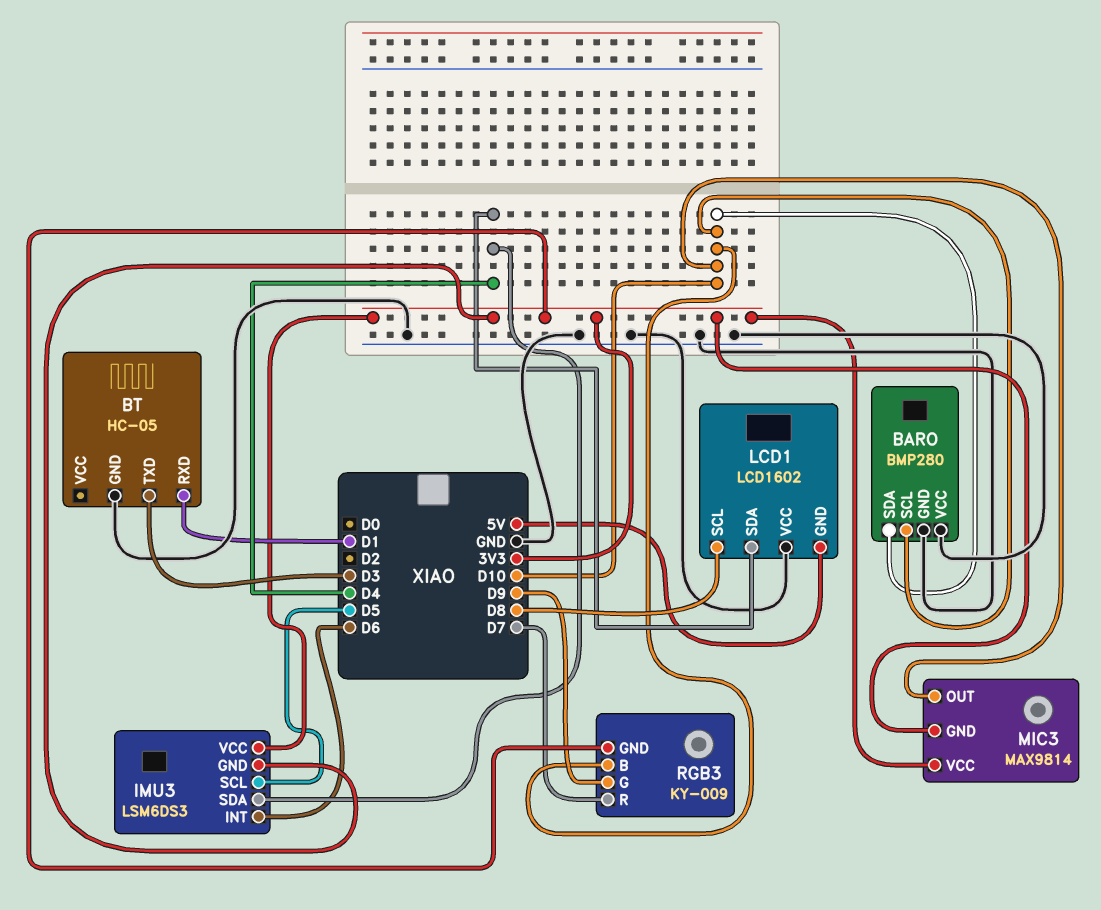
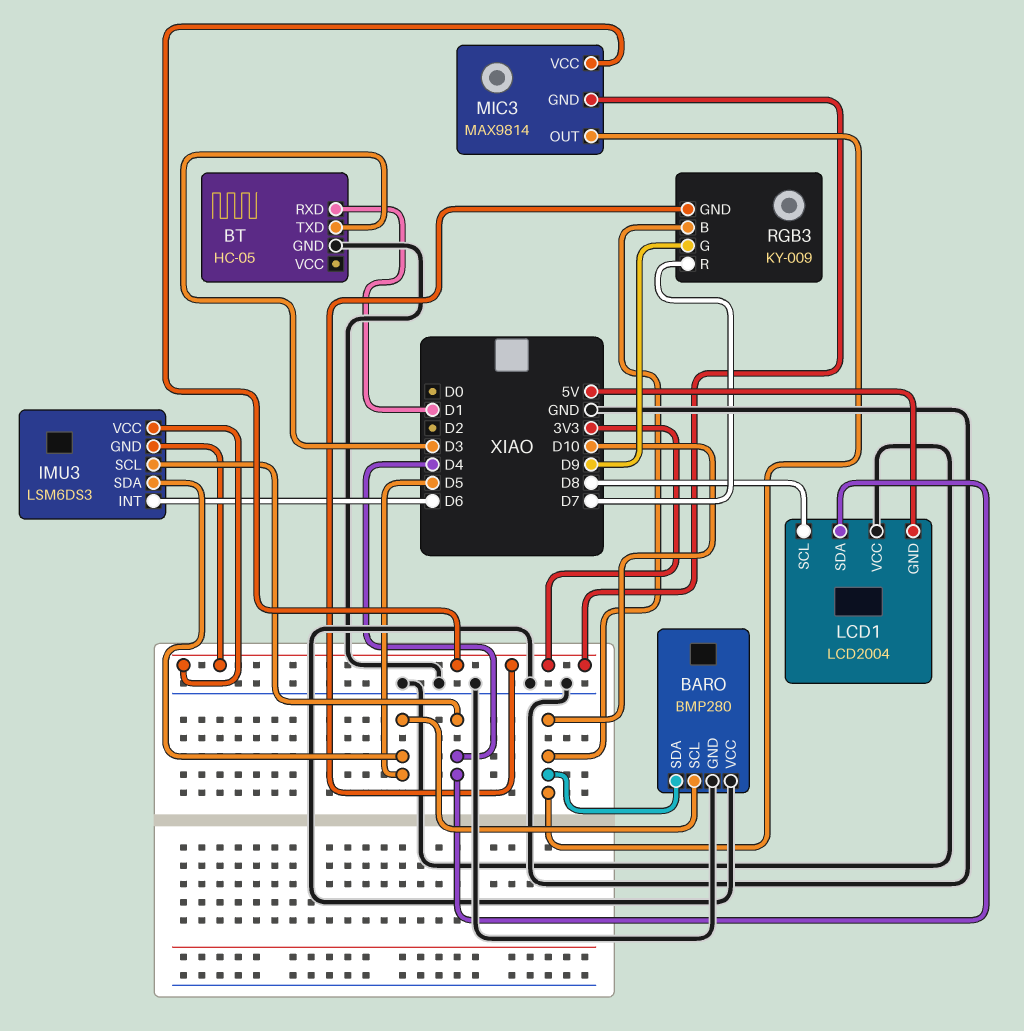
BARO pin SCL: D10 -> D5
IMU3 pin SCL: D5 -> D4
IMU3 pin SDA: D4 -> D5
LCD1: LCD1602 -> LCD2004

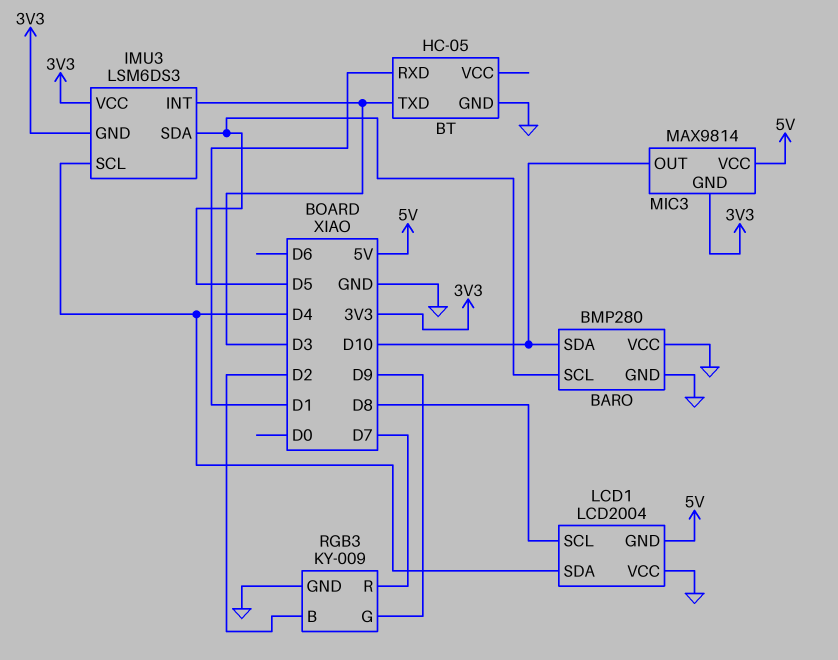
IMU3 pin INT: D6 -> D3
MIC3 pin VCC: 3V3 -> 5V
RGB3 pin B: D10 -> D2
RGB3 pin GND: 3V3 -> GND

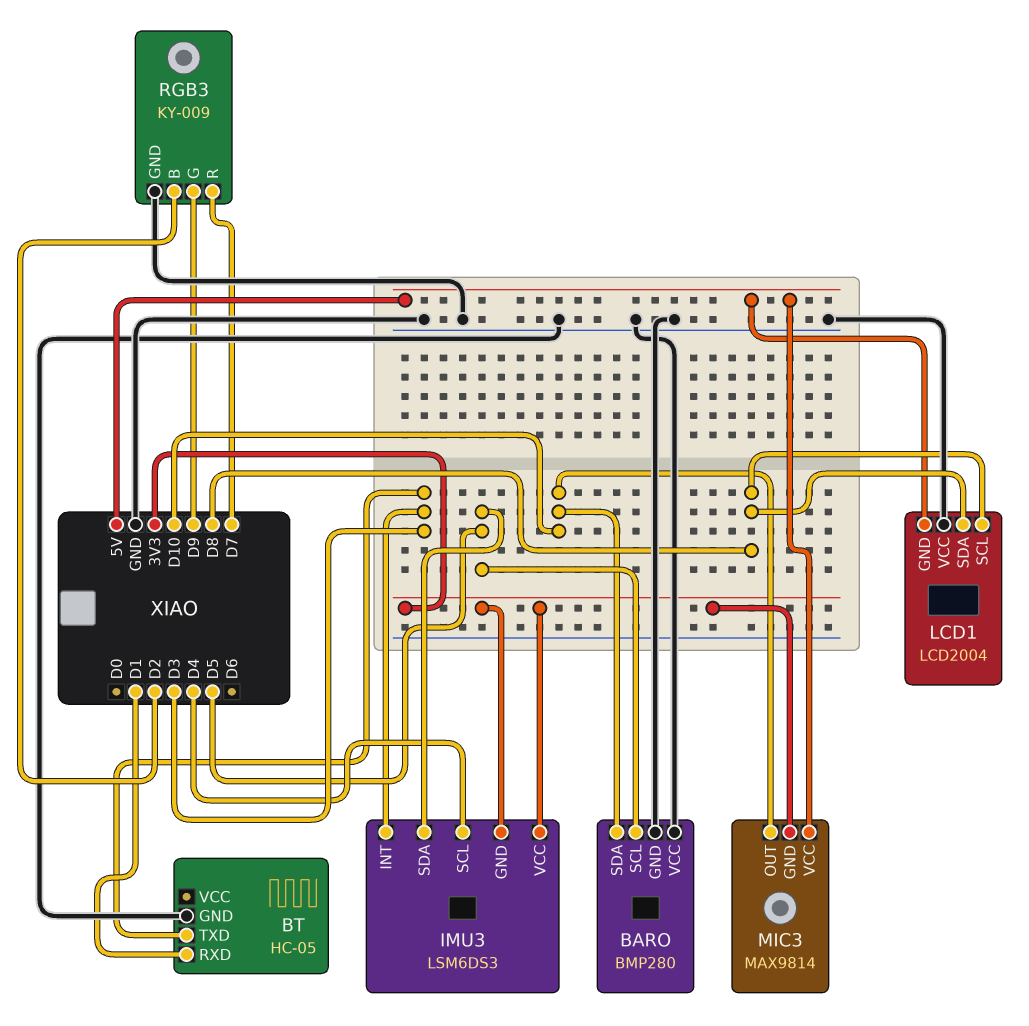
LCD1 pin SDA: D4 -> D8

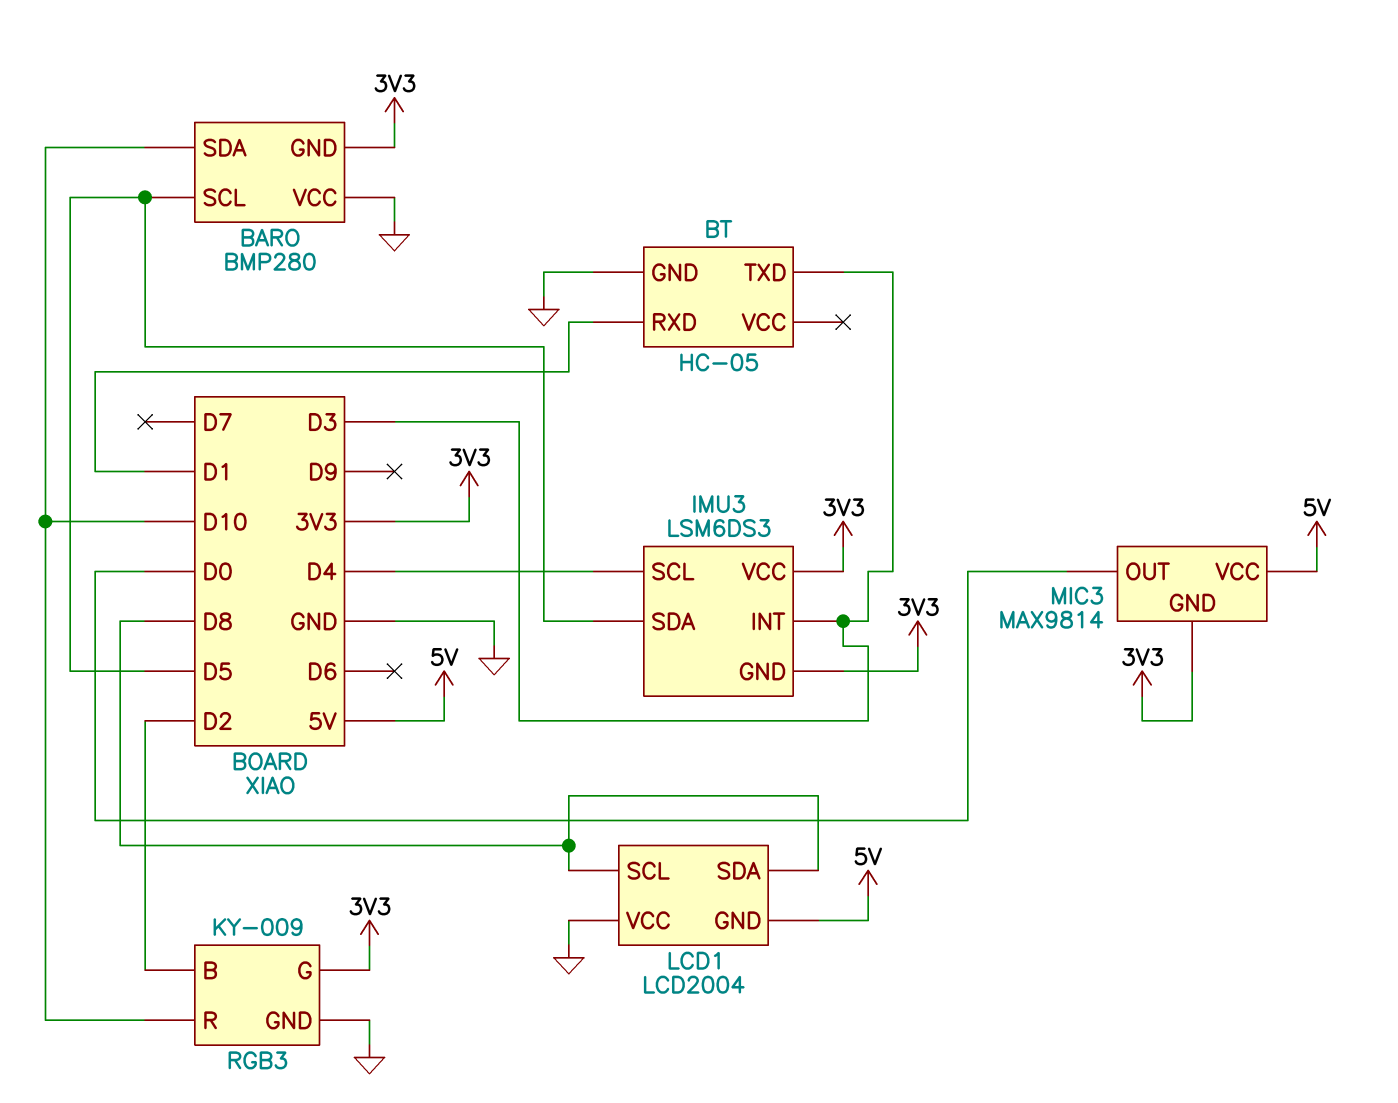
BARO pin GND: GND -> 3V3
MIC3 pin OUT: D10 -> D0
RGB3 pin G: D9 -> 3V3
RGB3 pin R: D7 -> D10

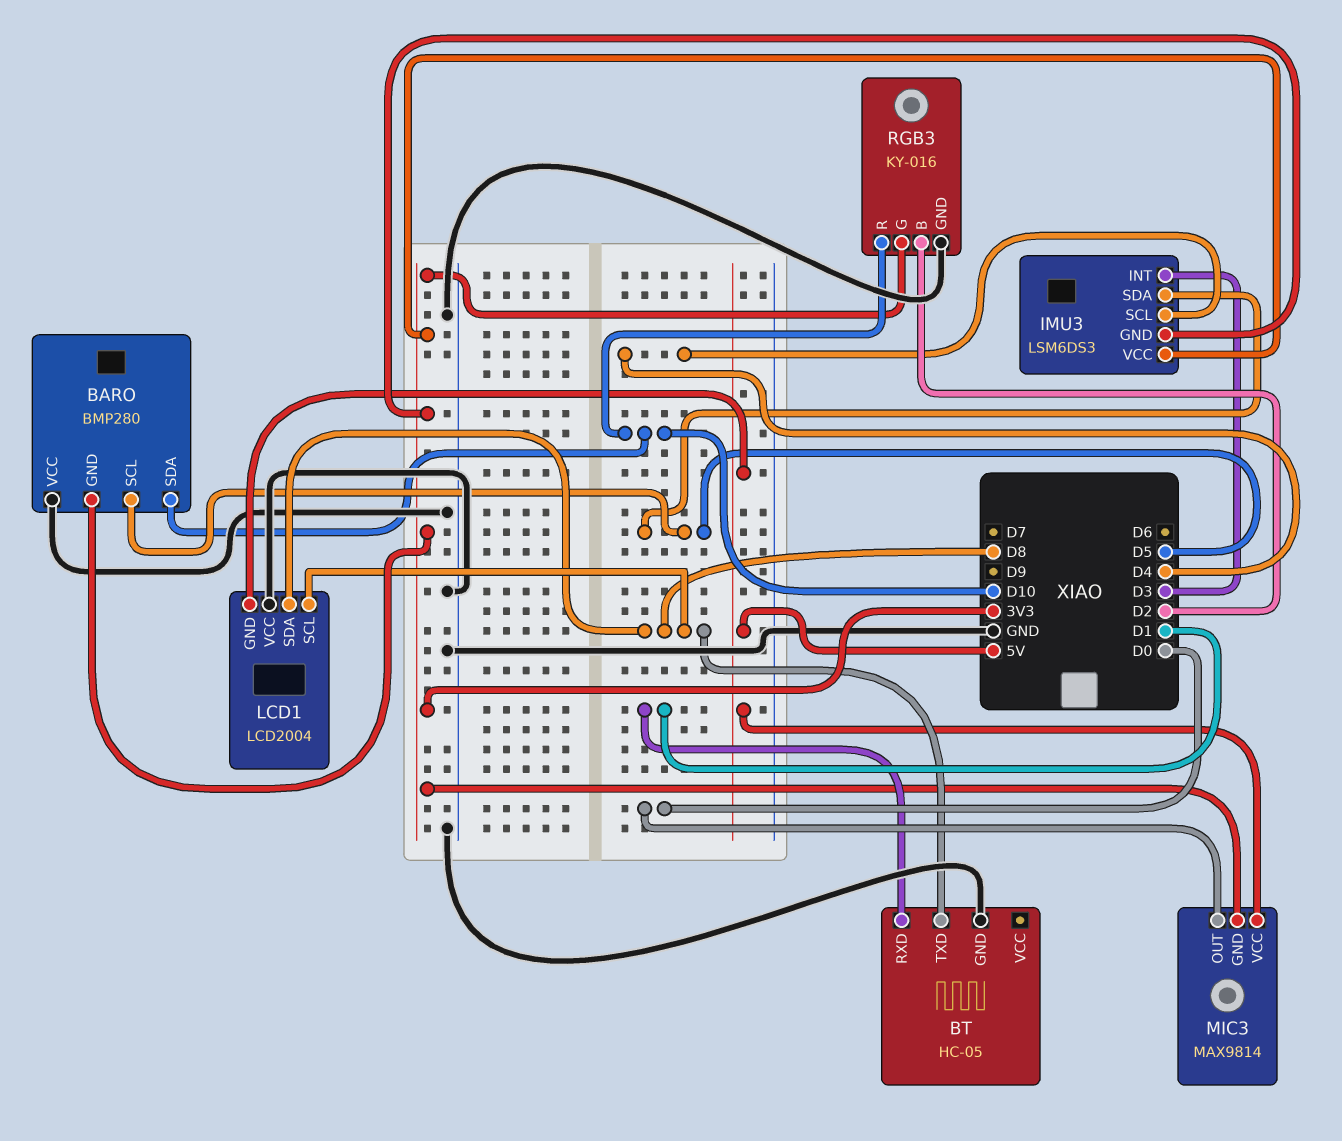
BT pin TXD: D3 -> D8
RGB3: KY-009 -> KY-016

